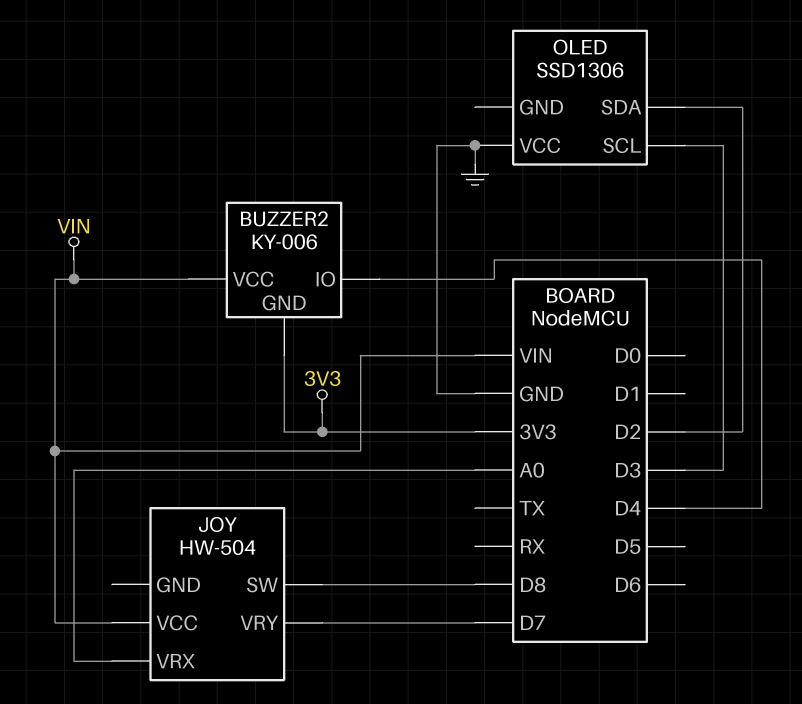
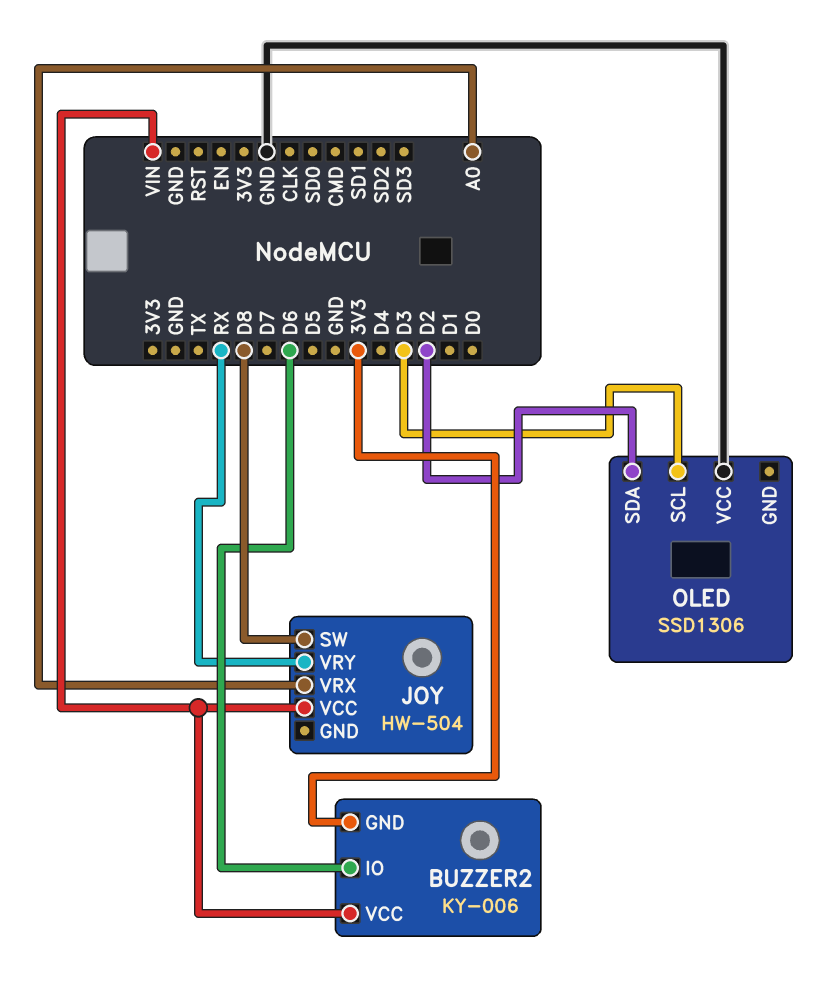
BUZZER2 pin IO: D4 -> D6
JOY pin VRY: D7 -> RX

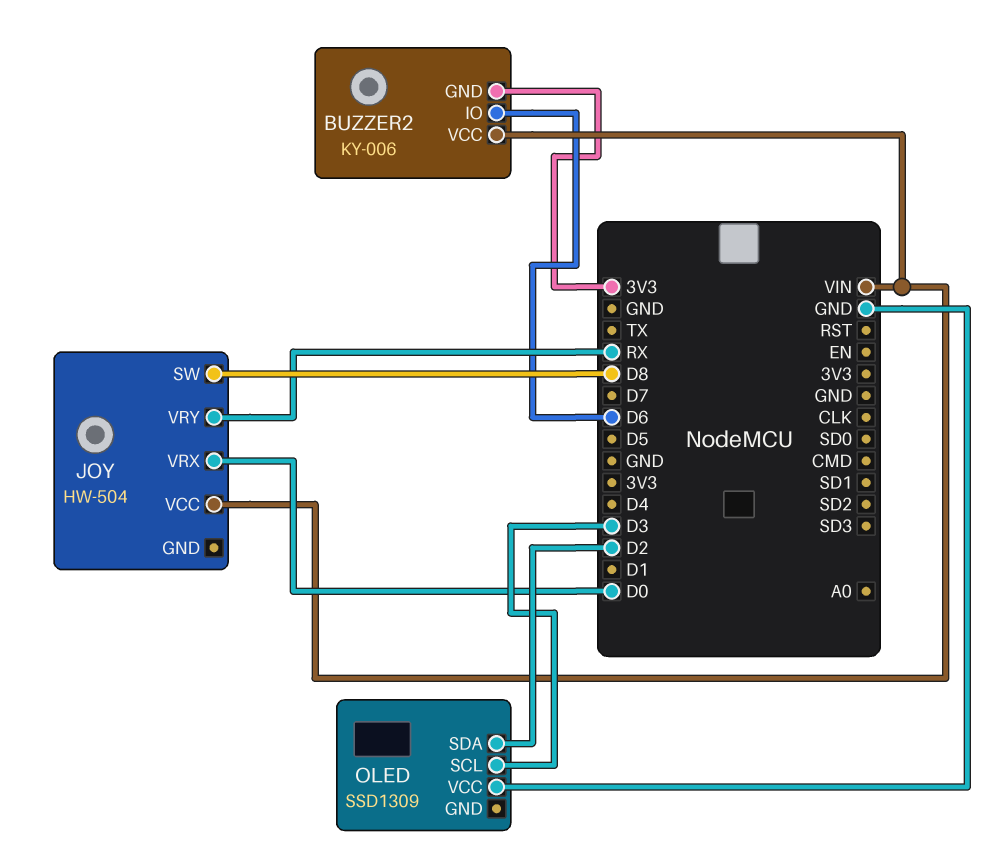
JOY pin VRX: A0 -> D0
OLED: SSD1306 -> SSD1309

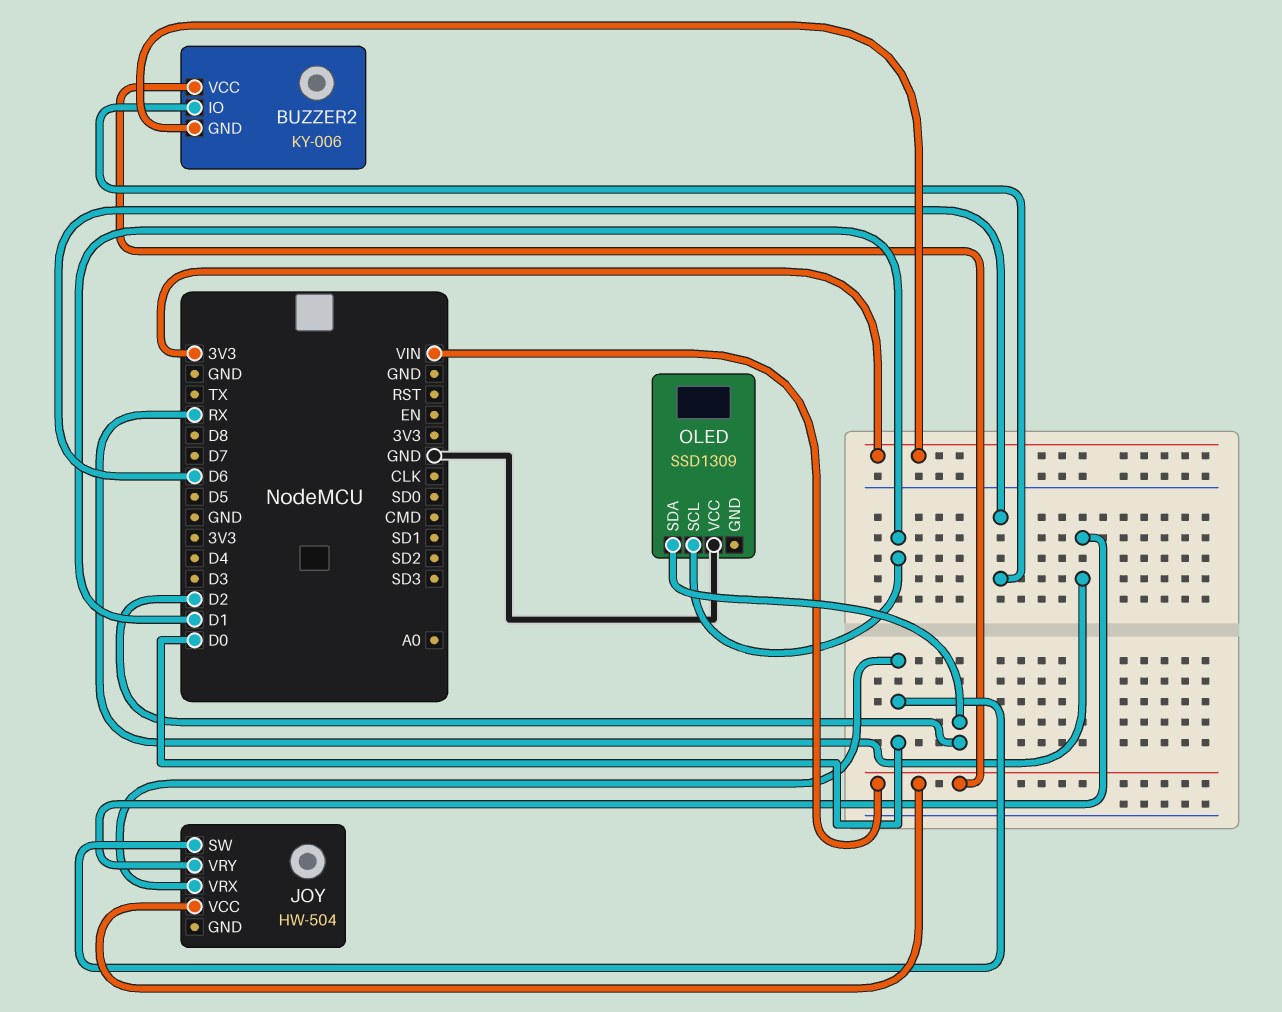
JOY pin SW: D8 -> D0
OLED pin SCL: D3 -> D1

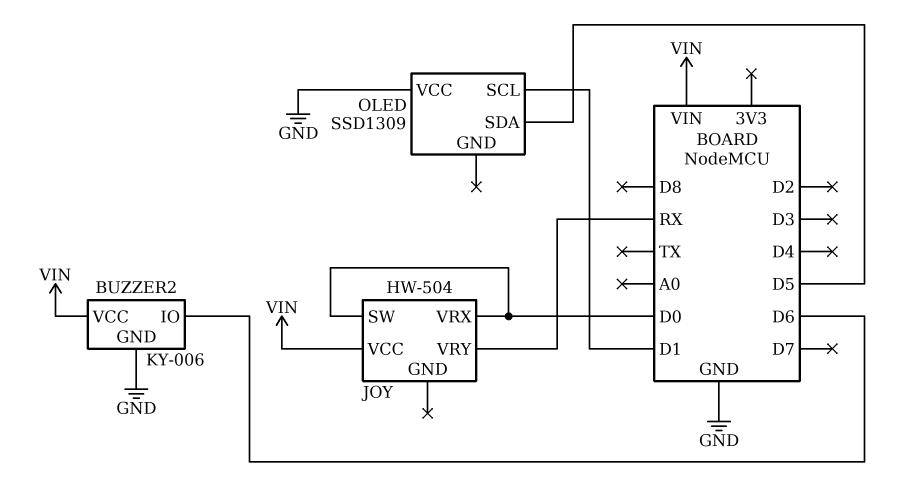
BUZZER2 pin GND: 3V3 -> GND
OLED pin SDA: D2 -> D5

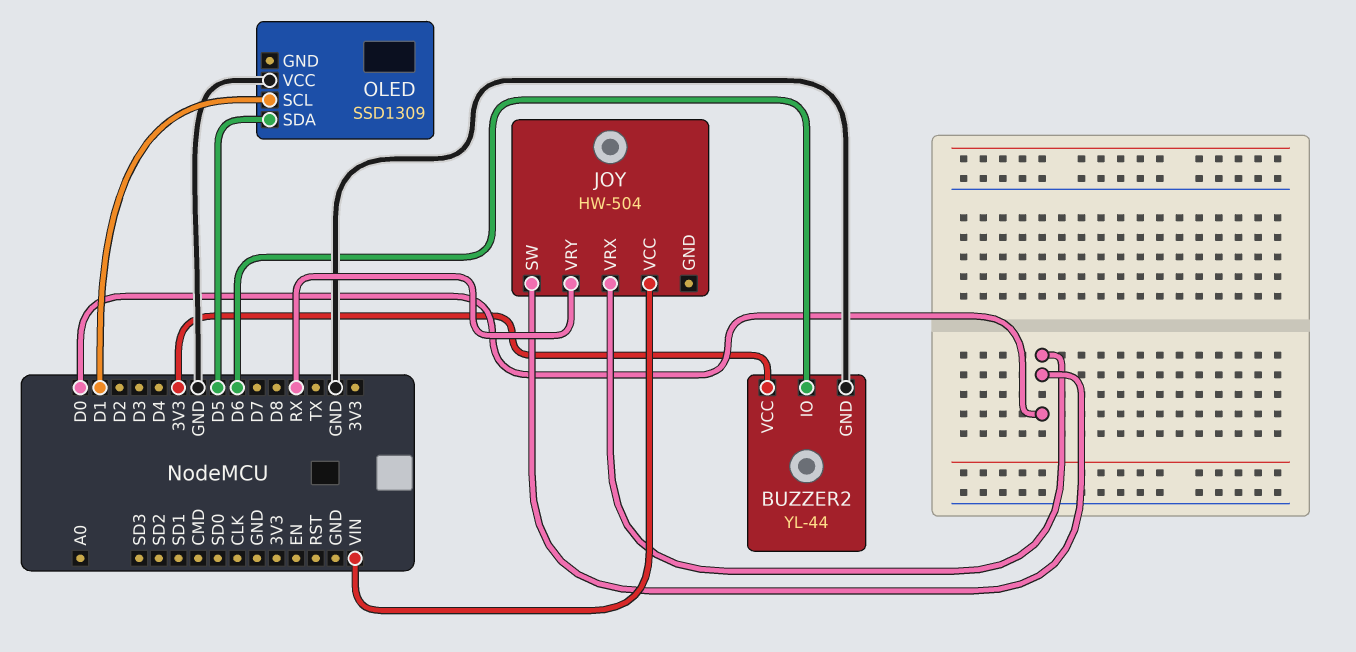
BUZZER2: KY-006 -> YL-44
BUZZER2 pin VCC: VIN -> 3V3

